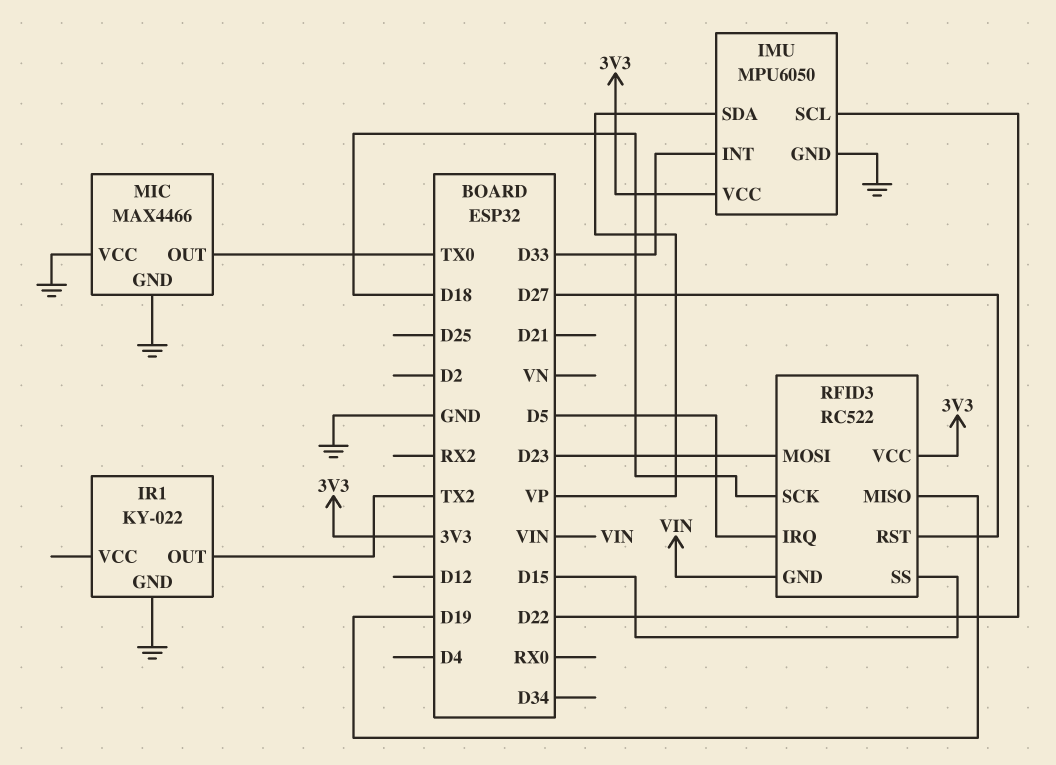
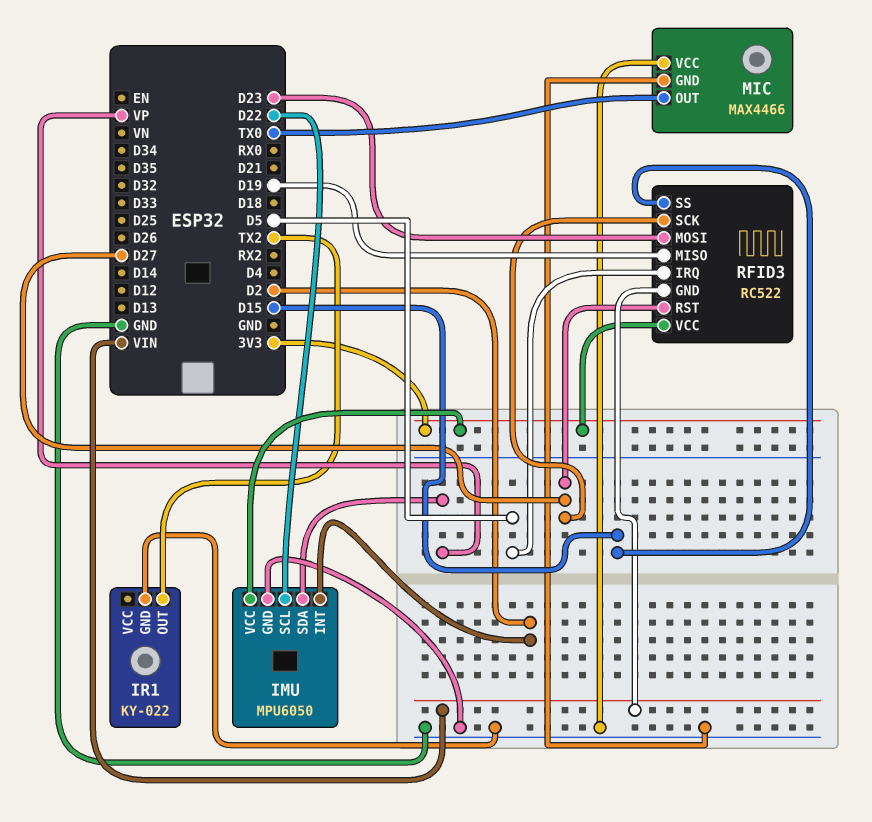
IMU pin INT: D33 -> D2
RFID3 pin SCK: D18 -> D27

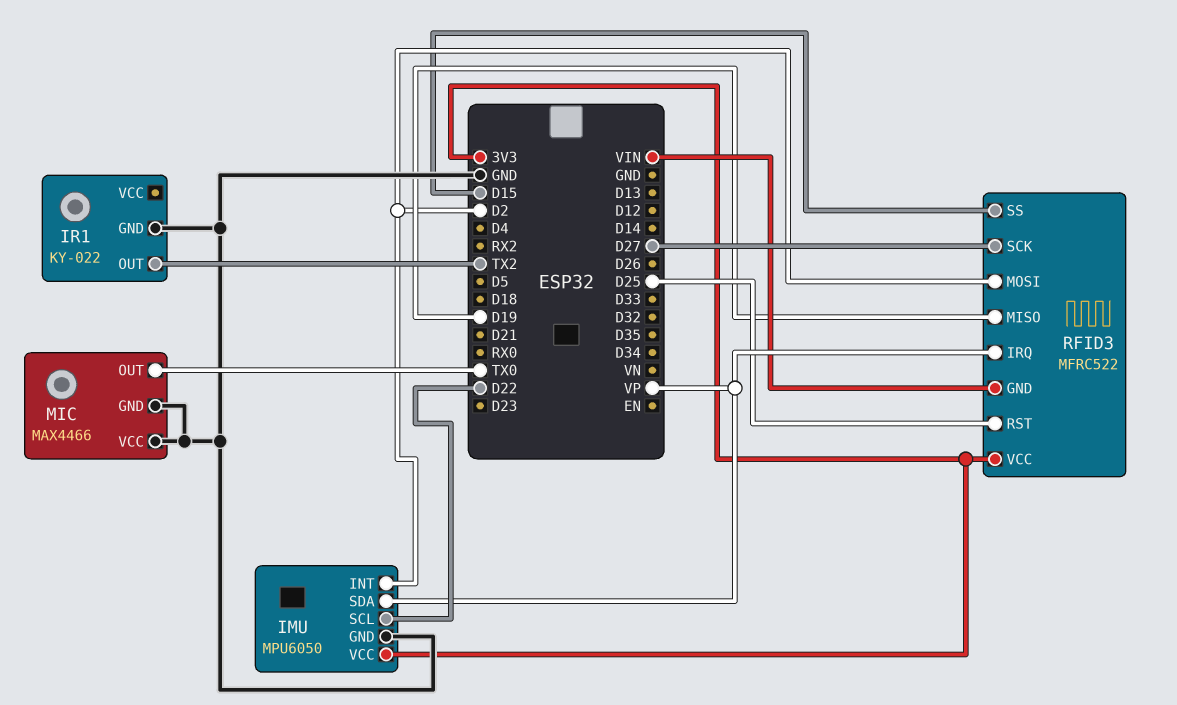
RFID3: RC522 -> MFRC522
RFID3 pin IRQ: D5 -> VP
RFID3 pin MOSI: D23 -> D2
RFID3 pin RST: D27 -> D25

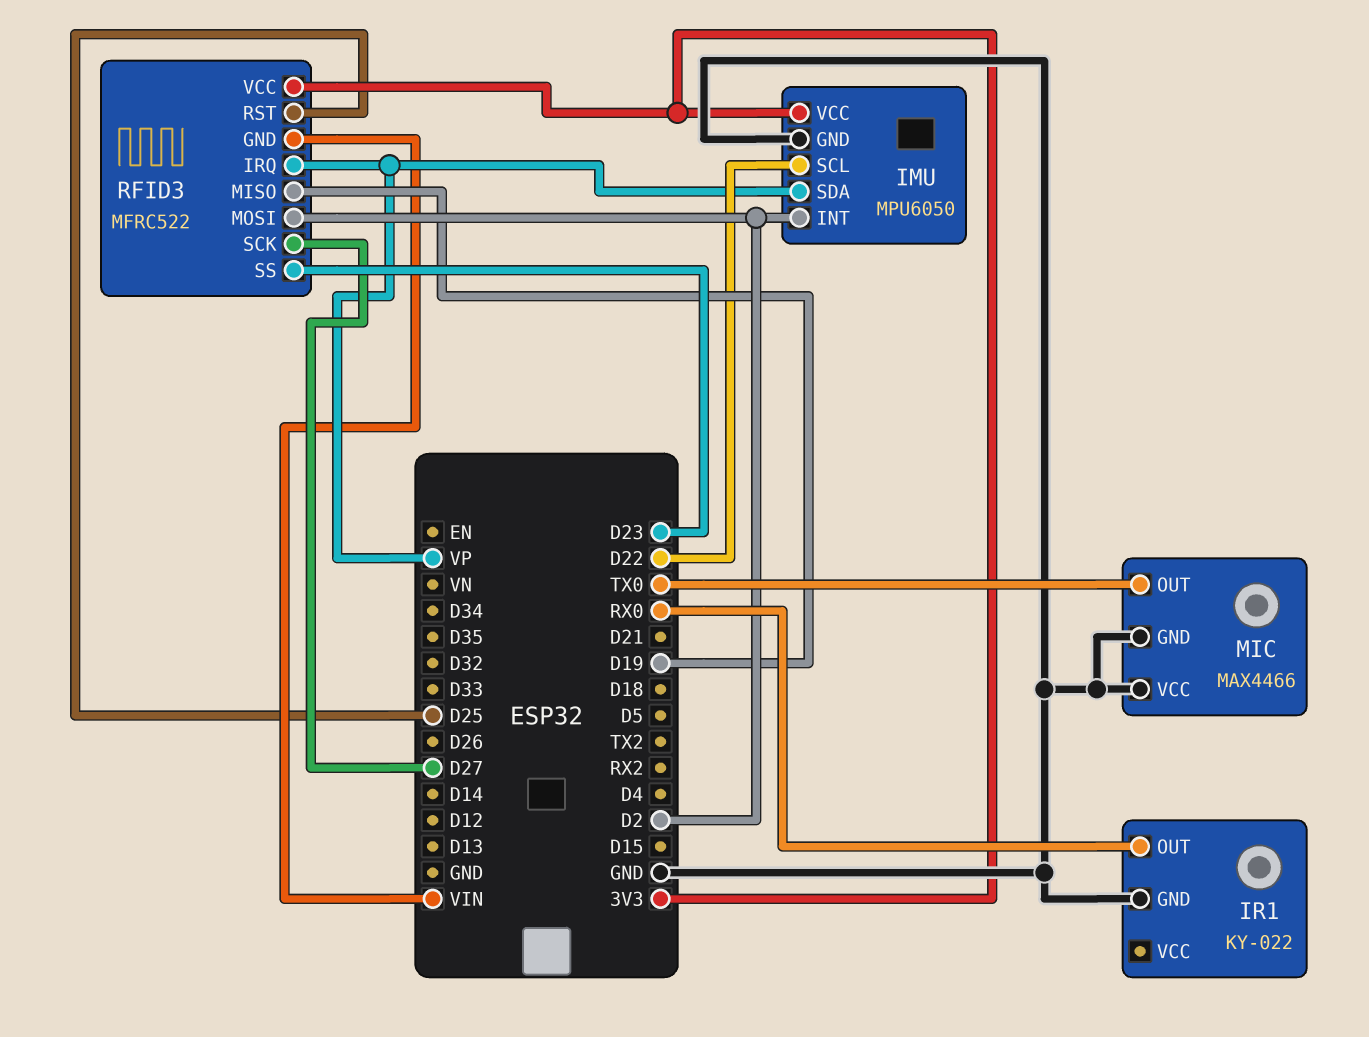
IR1 pin OUT: TX2 -> RX0
RFID3 pin SS: D15 -> D23

